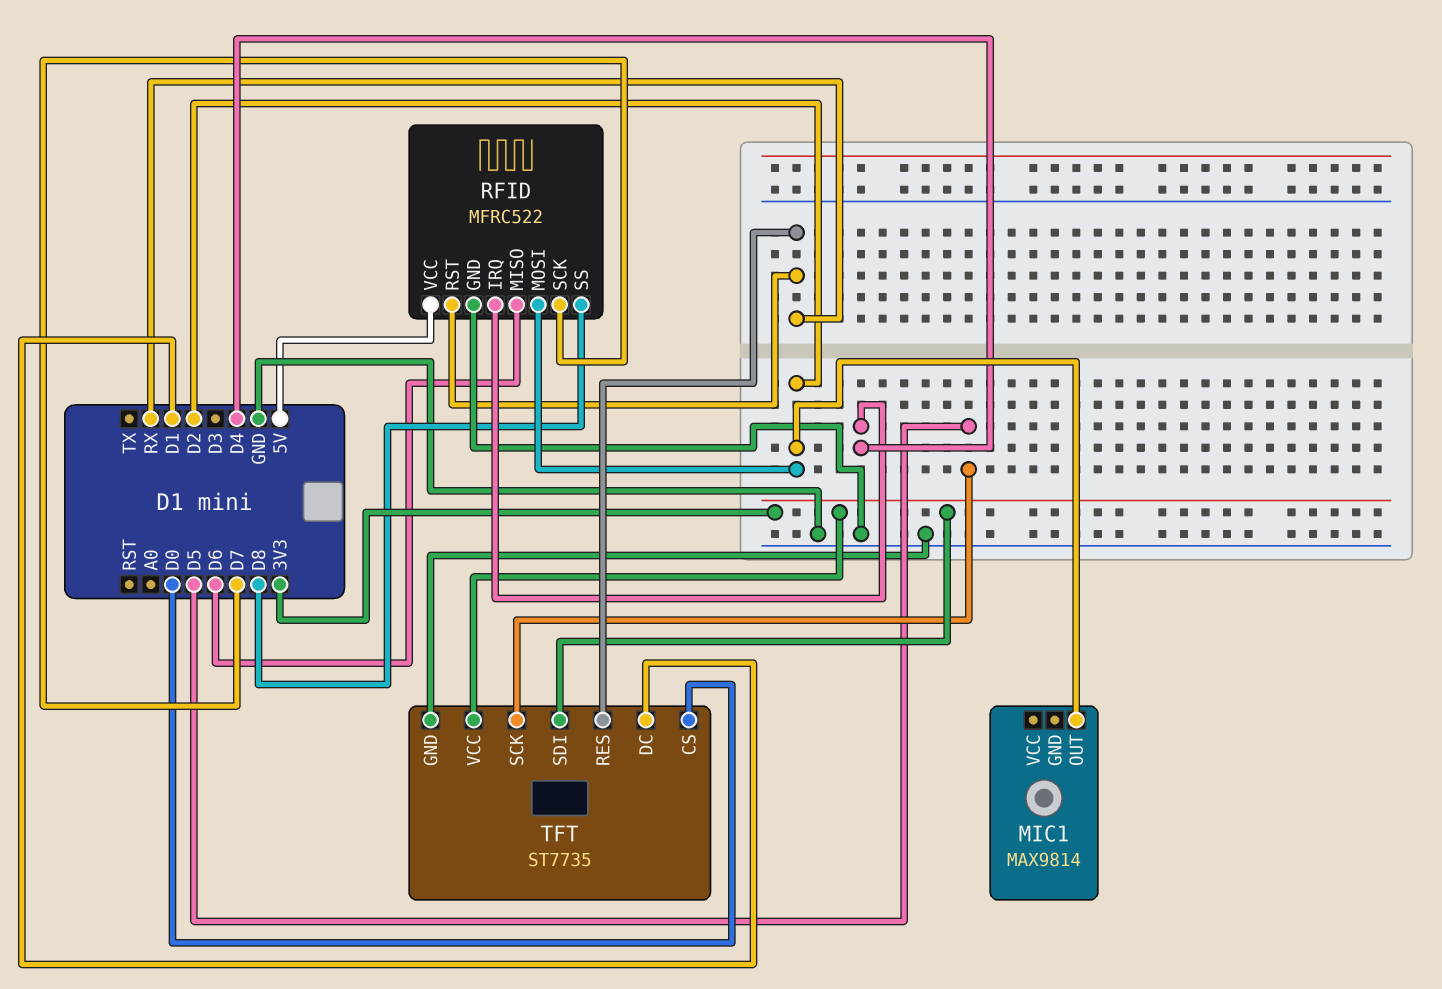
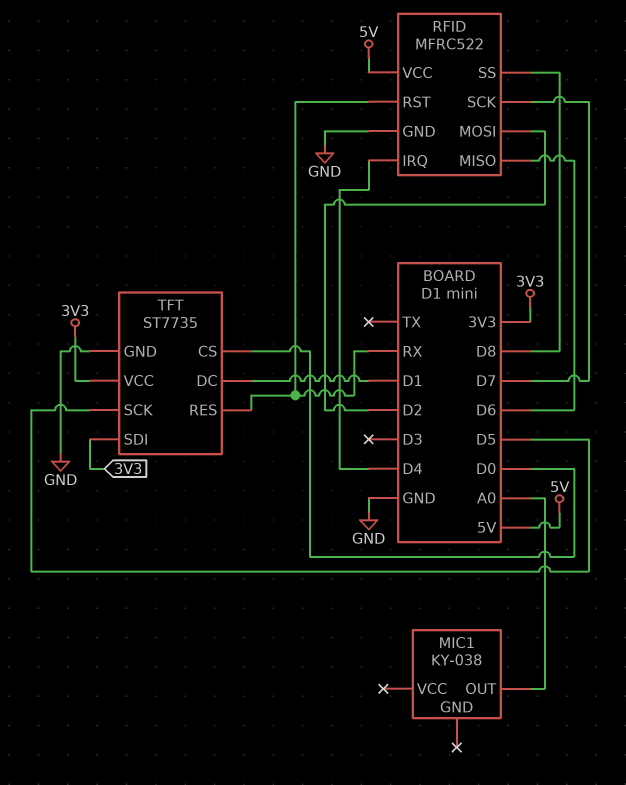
MIC1: MAX9814 -> KY-038
MIC1 pin OUT: D2 -> A0

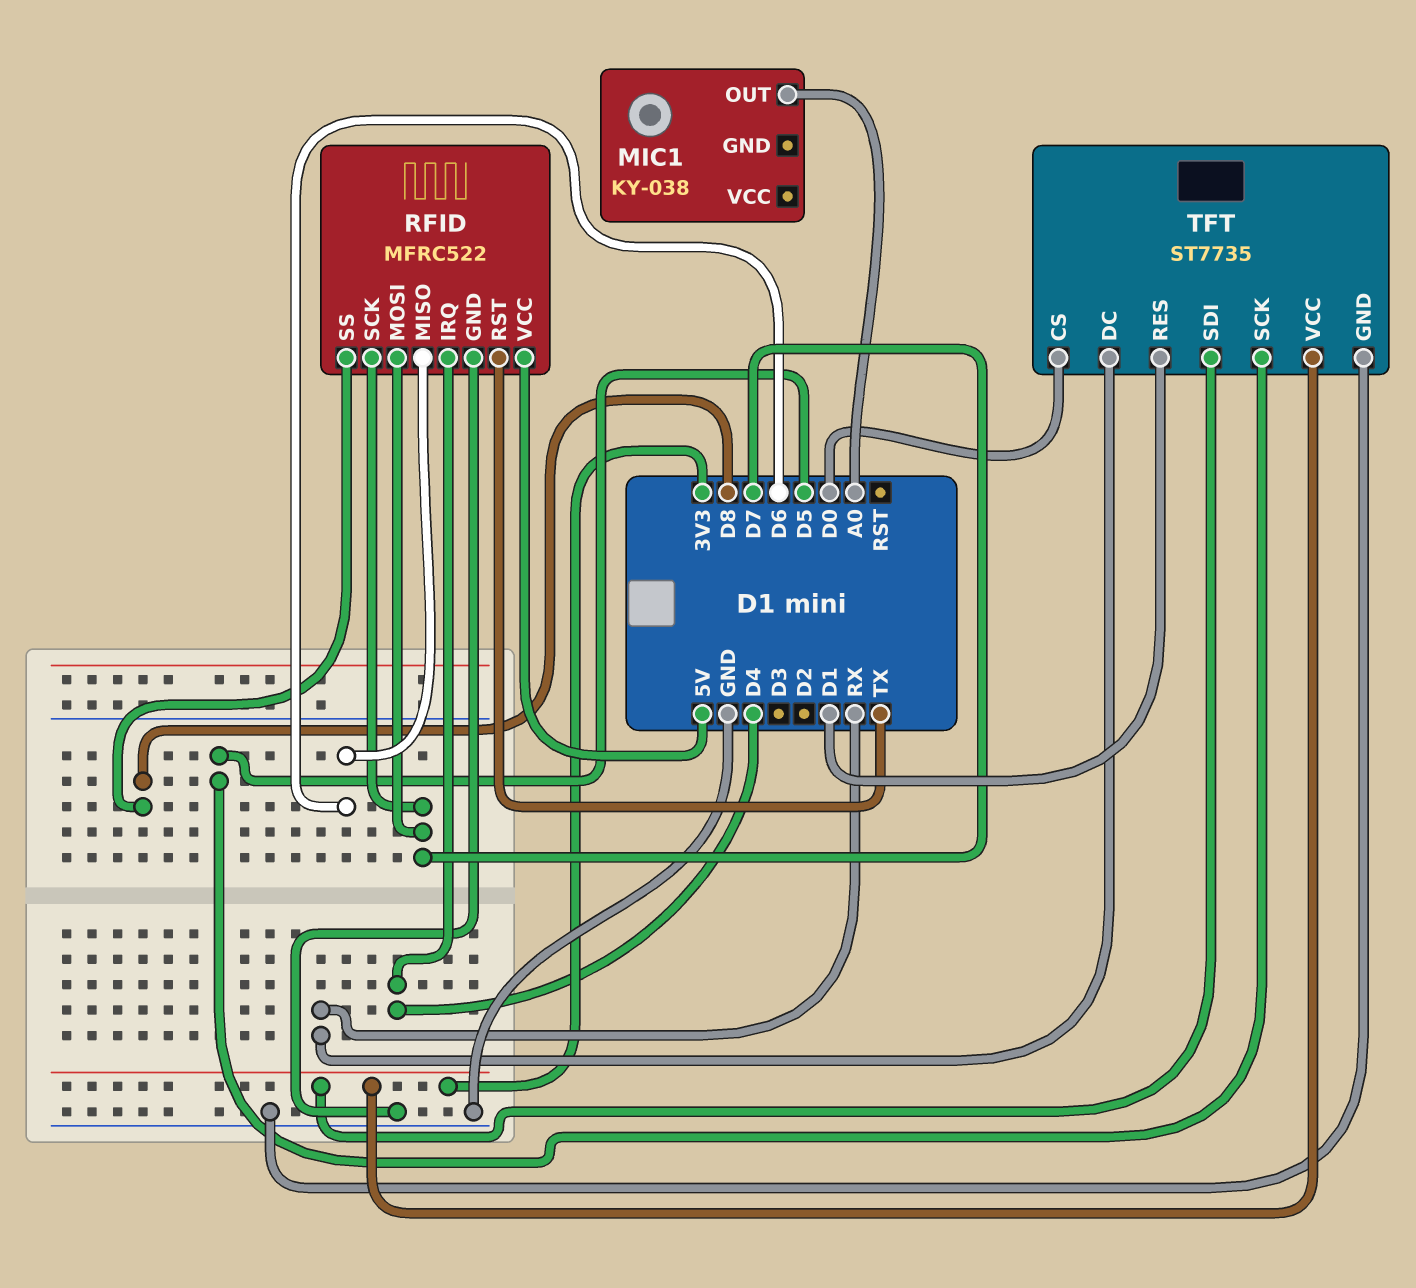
RFID pin MOSI: D2 -> D7
RFID pin RST: RX -> TX
TFT pin DC: D1 -> RX
TFT pin RES: RX -> D1

